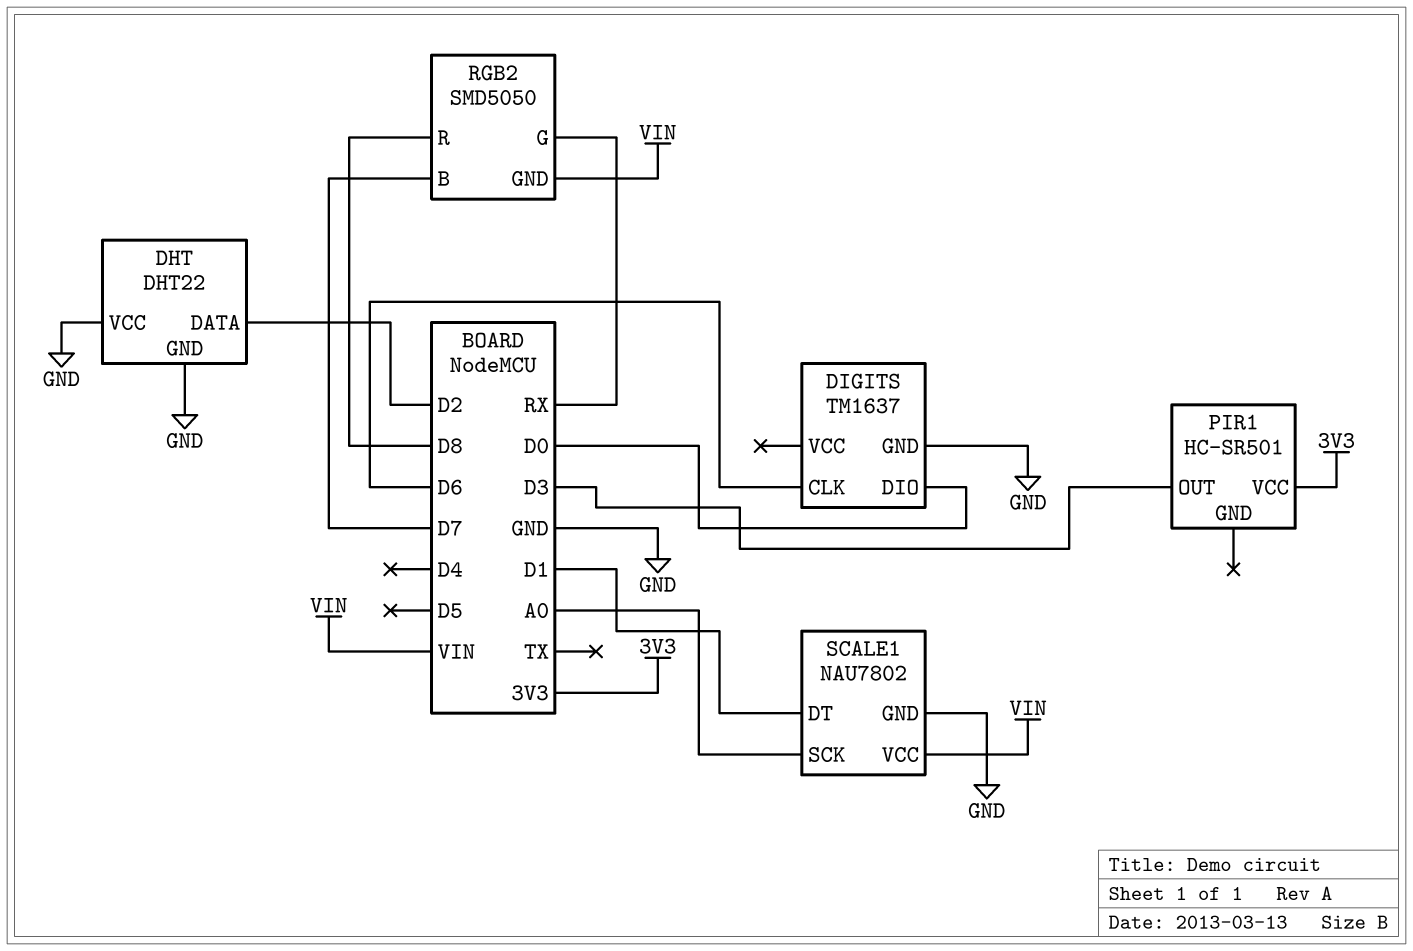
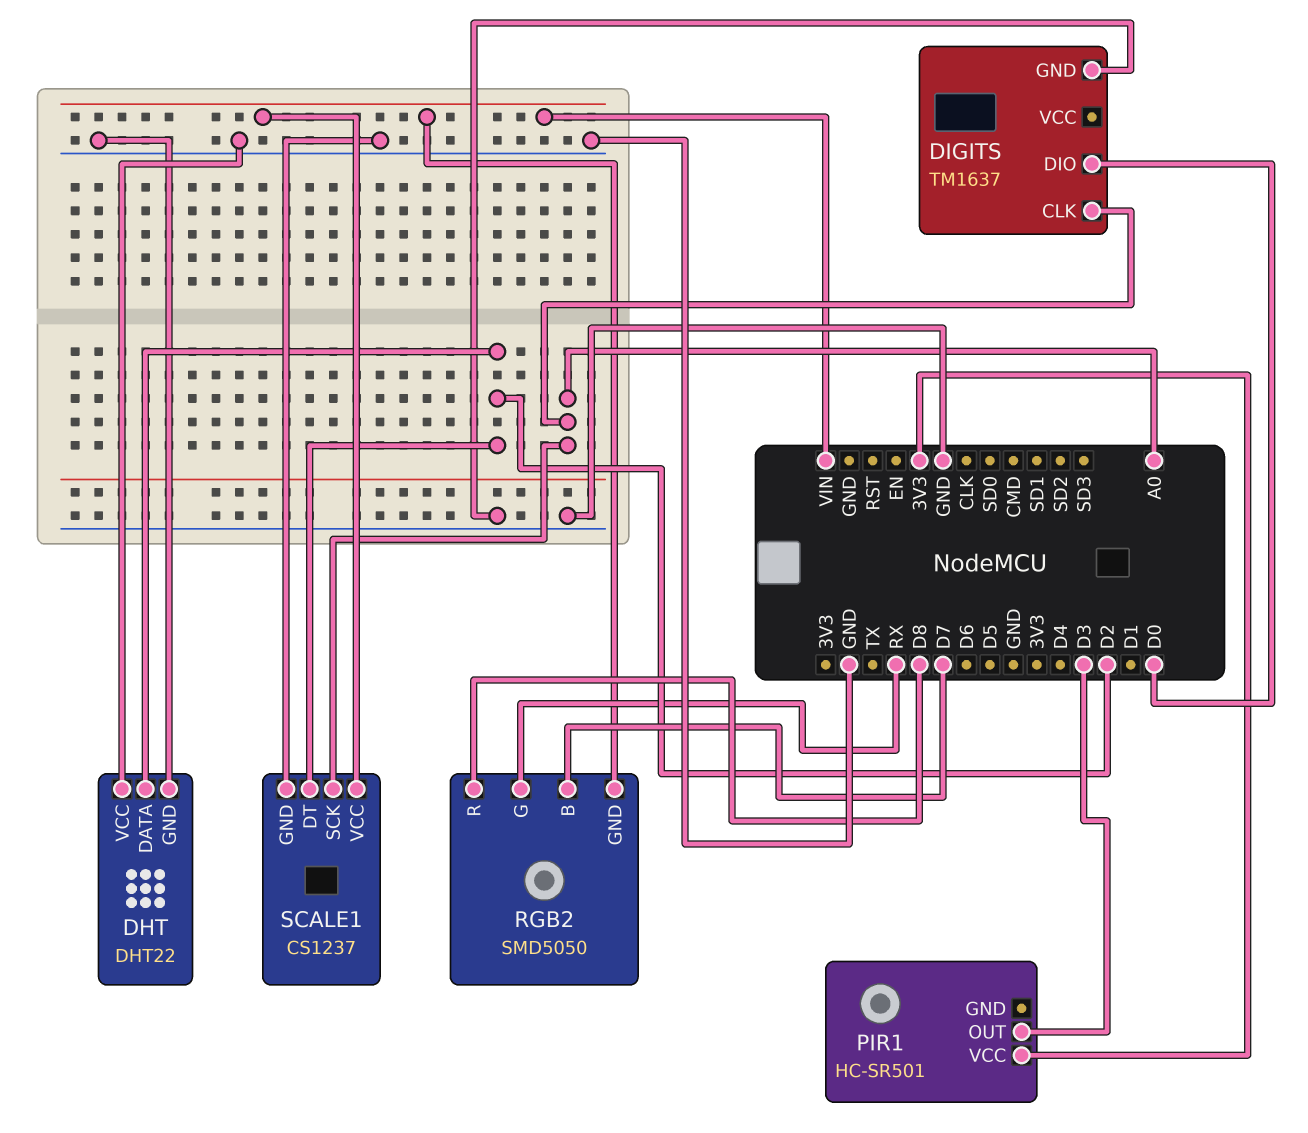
DIGITS pin CLK: D6 -> A0
SCALE1: NAU7802 -> CS1237
SCALE1 pin DT: D1 -> D2

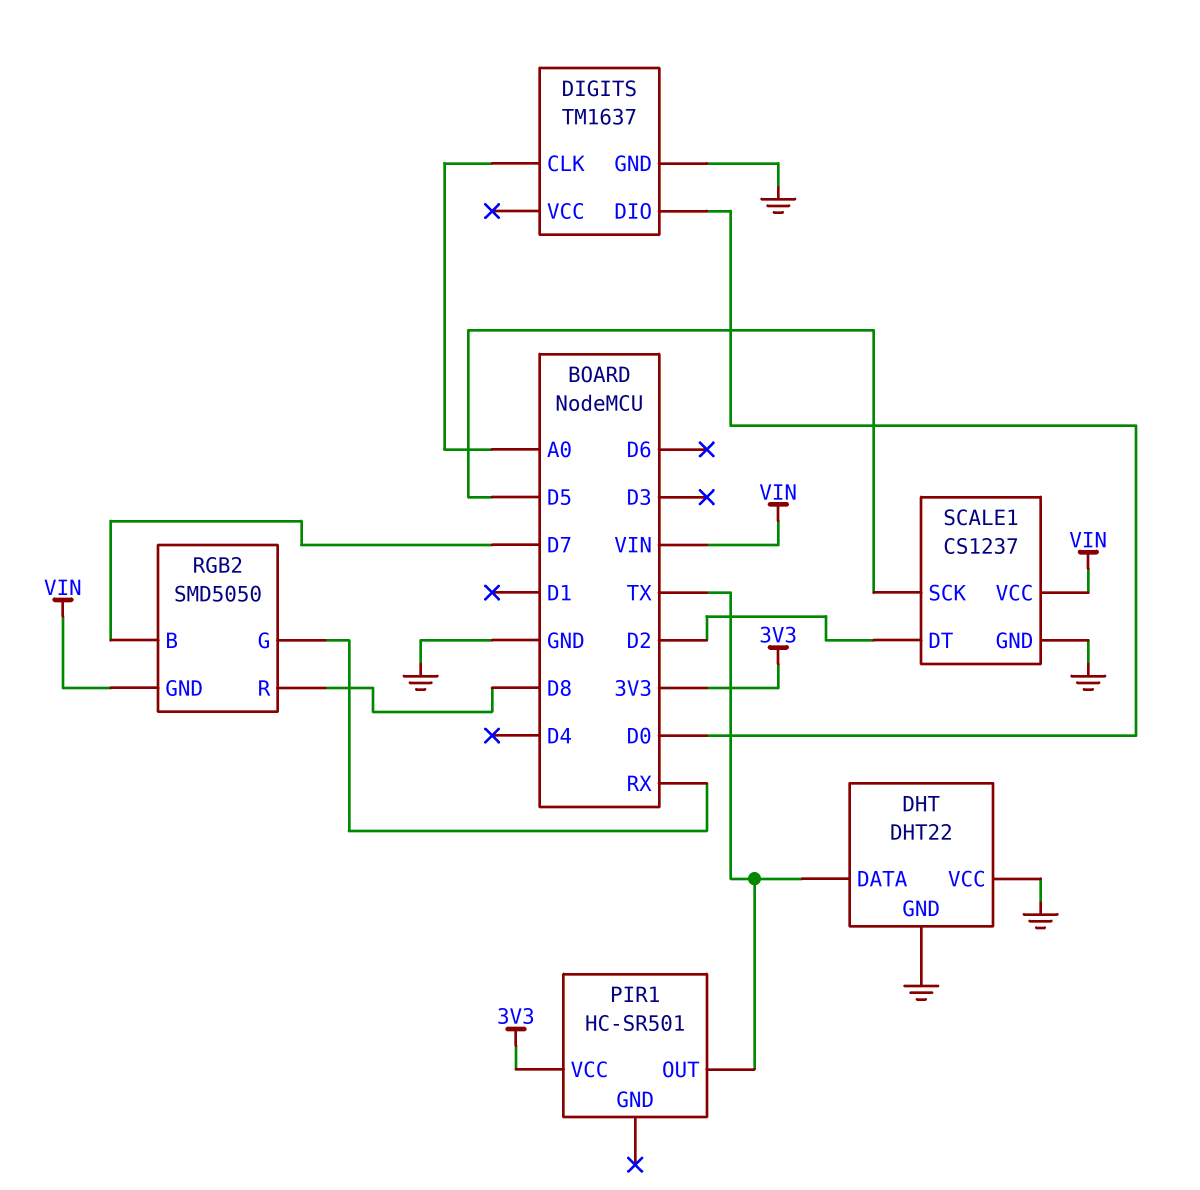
DHT pin DATA: D2 -> TX
PIR1 pin OUT: D3 -> TX
SCALE1 pin SCK: A0 -> D5

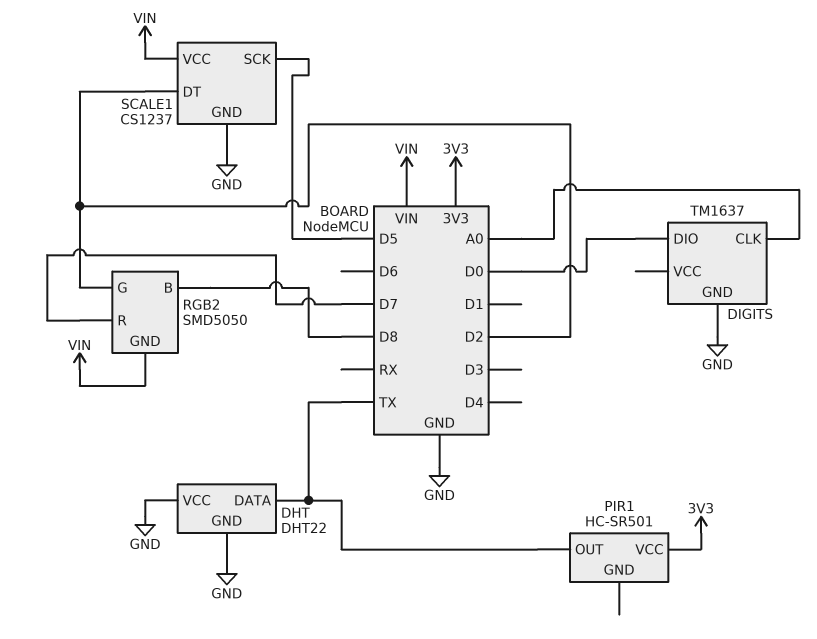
RGB2 pin B: D7 -> D8
RGB2 pin G: RX -> D2
RGB2 pin R: D8 -> D7

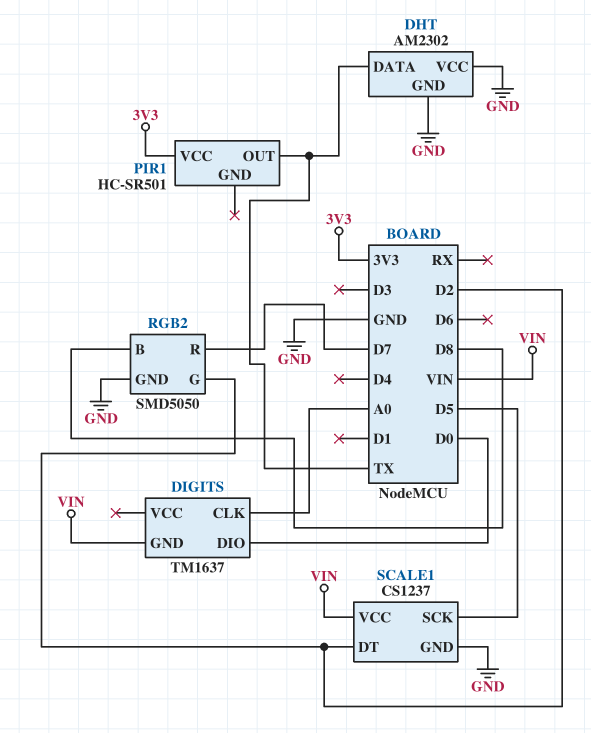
DHT: DHT22 -> AM2302
DIGITS pin GND: GND -> VIN
RGB2 pin GND: VIN -> GND

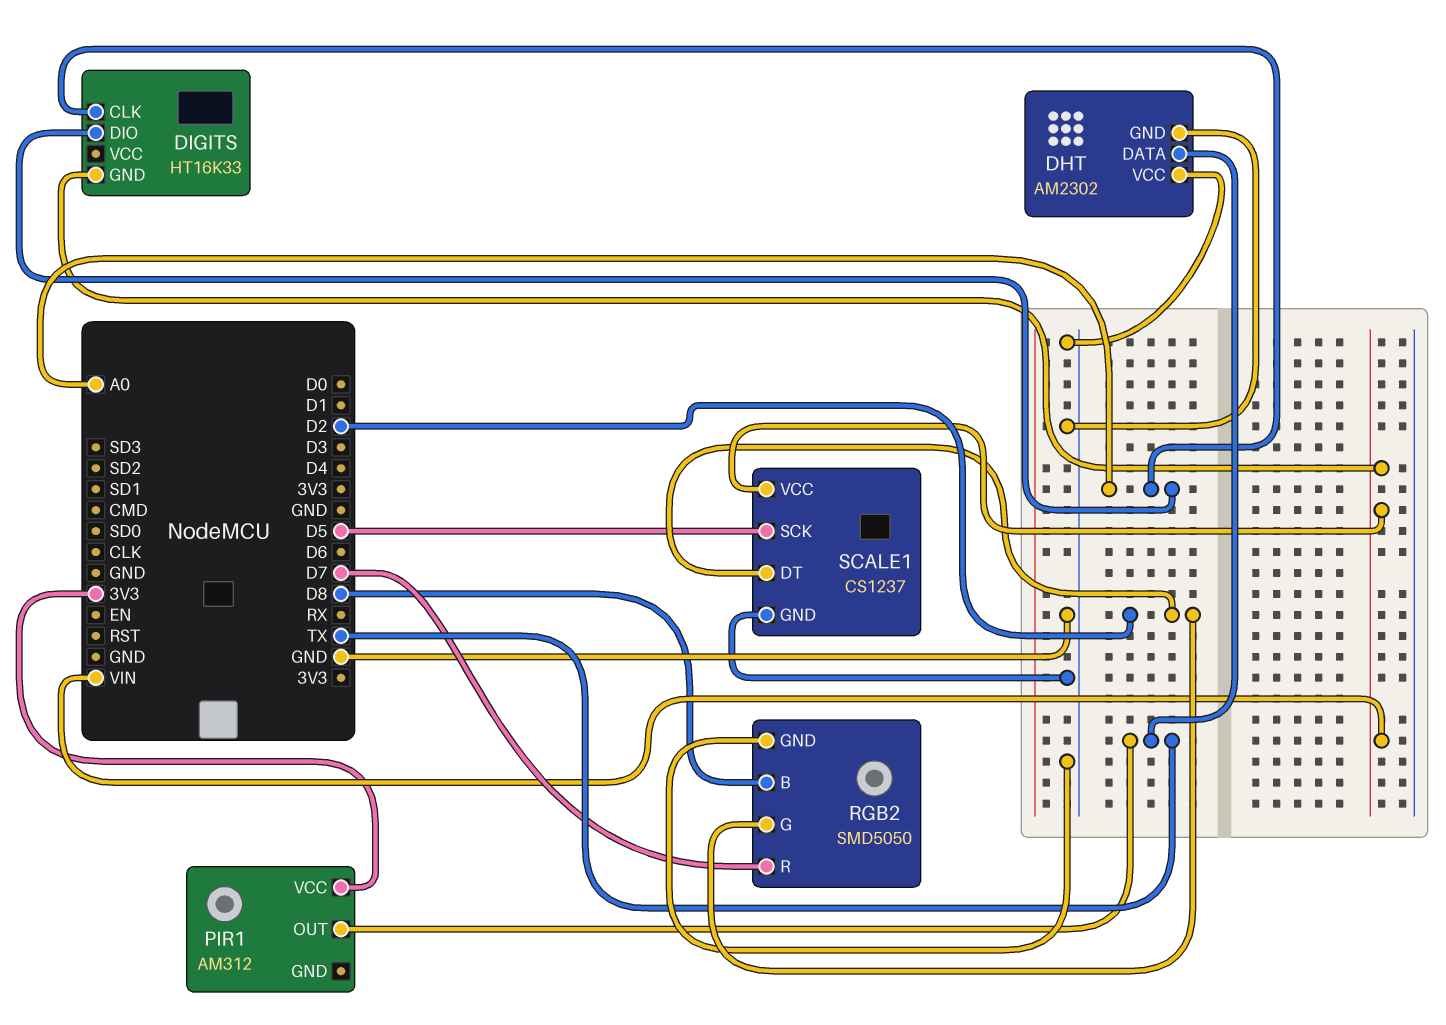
DIGITS: TM1637 -> HT16K33
DIGITS pin DIO: D0 -> A0
PIR1: HC-SR501 -> AM312

